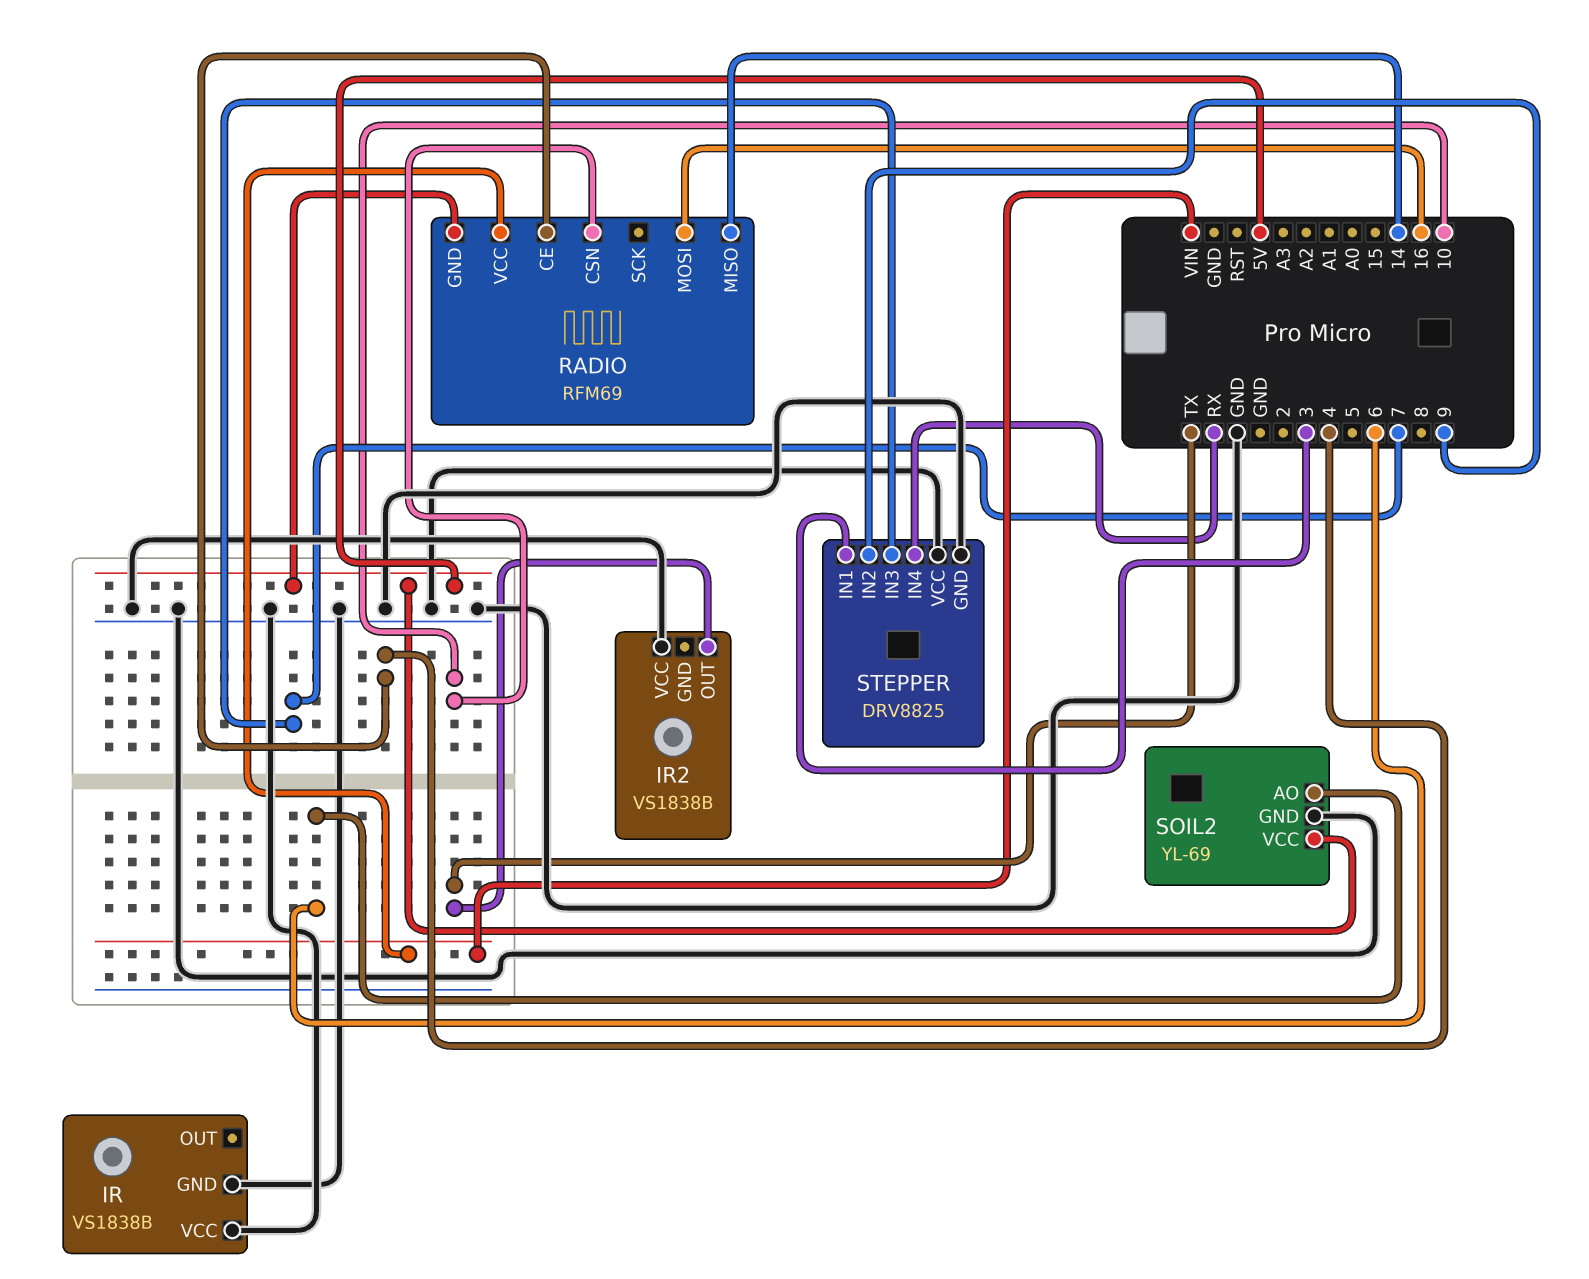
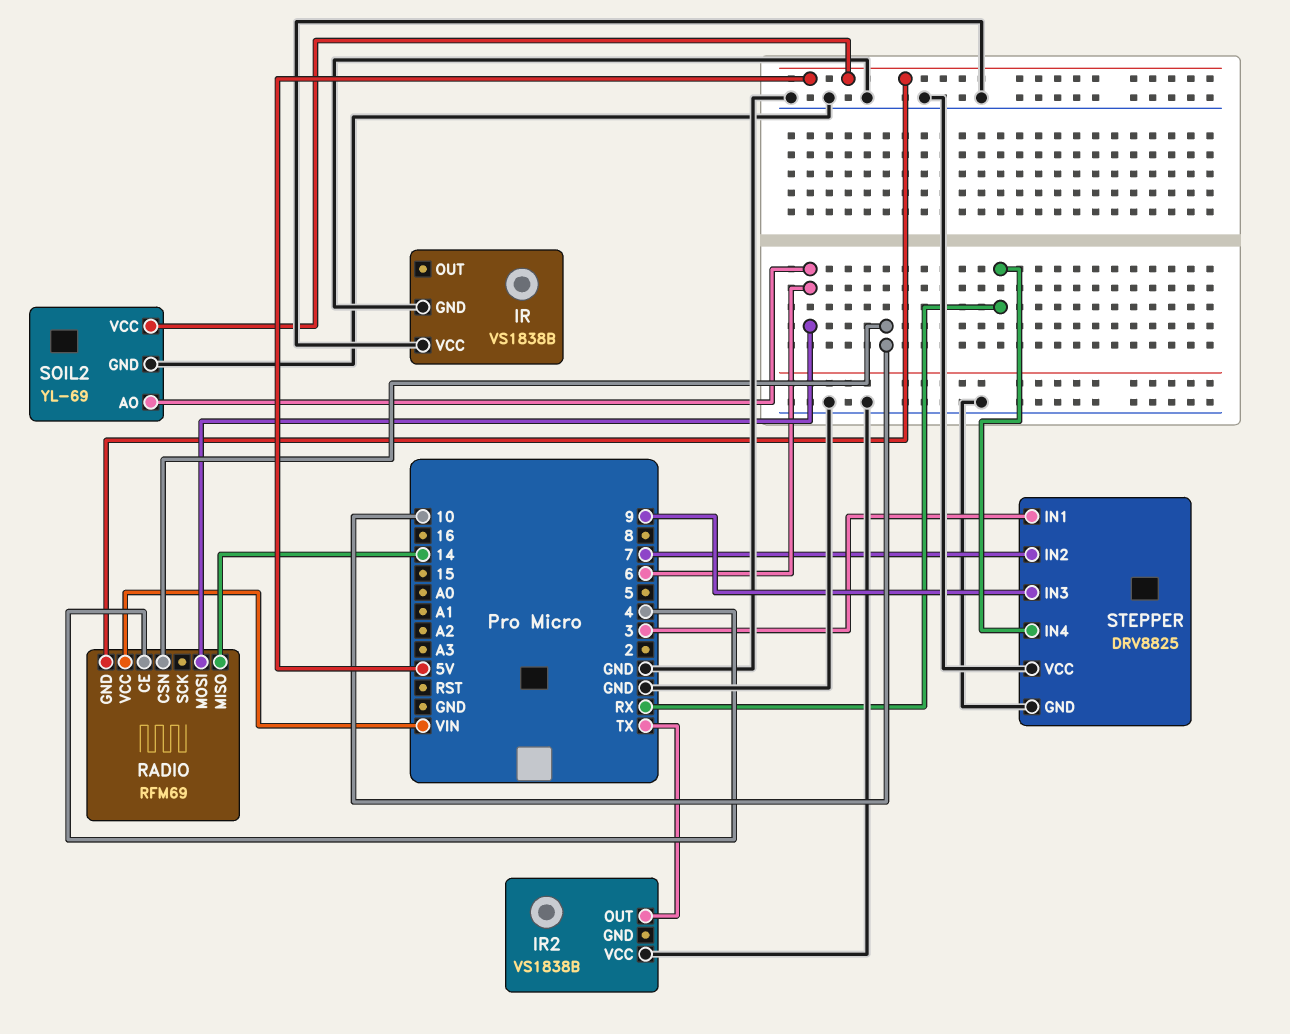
RADIO pin MOSI: 16 -> 6
STEPPER pin IN2: 9 -> 7
STEPPER pin IN3: 7 -> 9

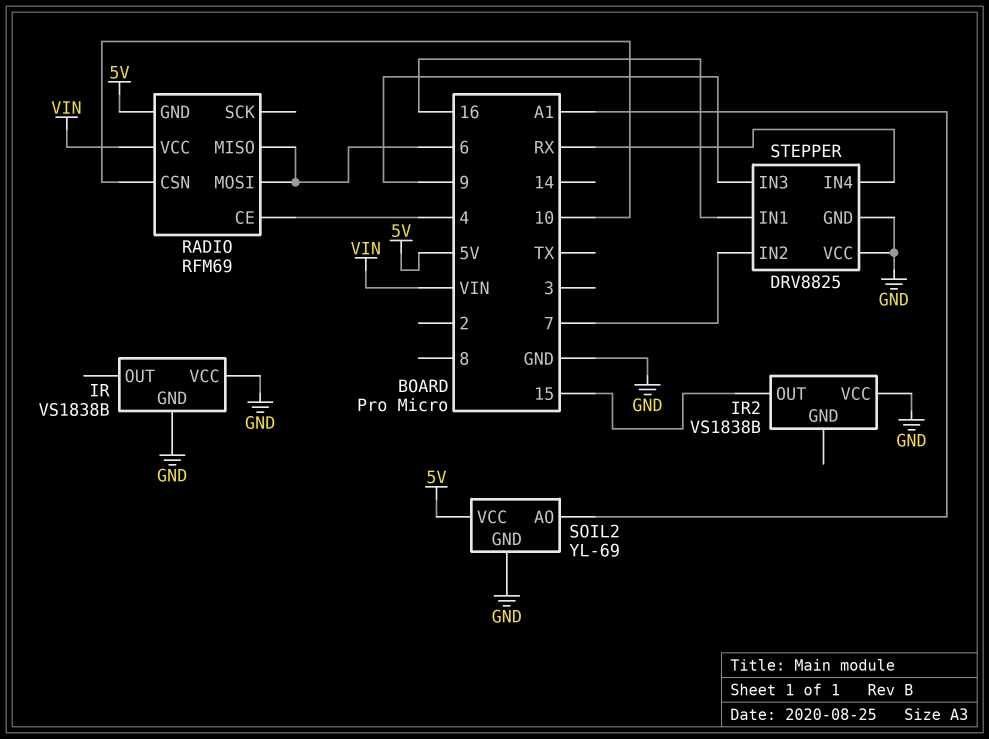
IR2 pin OUT: TX -> 15
RADIO pin MISO: 14 -> 6
SOIL2 pin AO: 6 -> A1
STEPPER pin IN1: 3 -> 16

